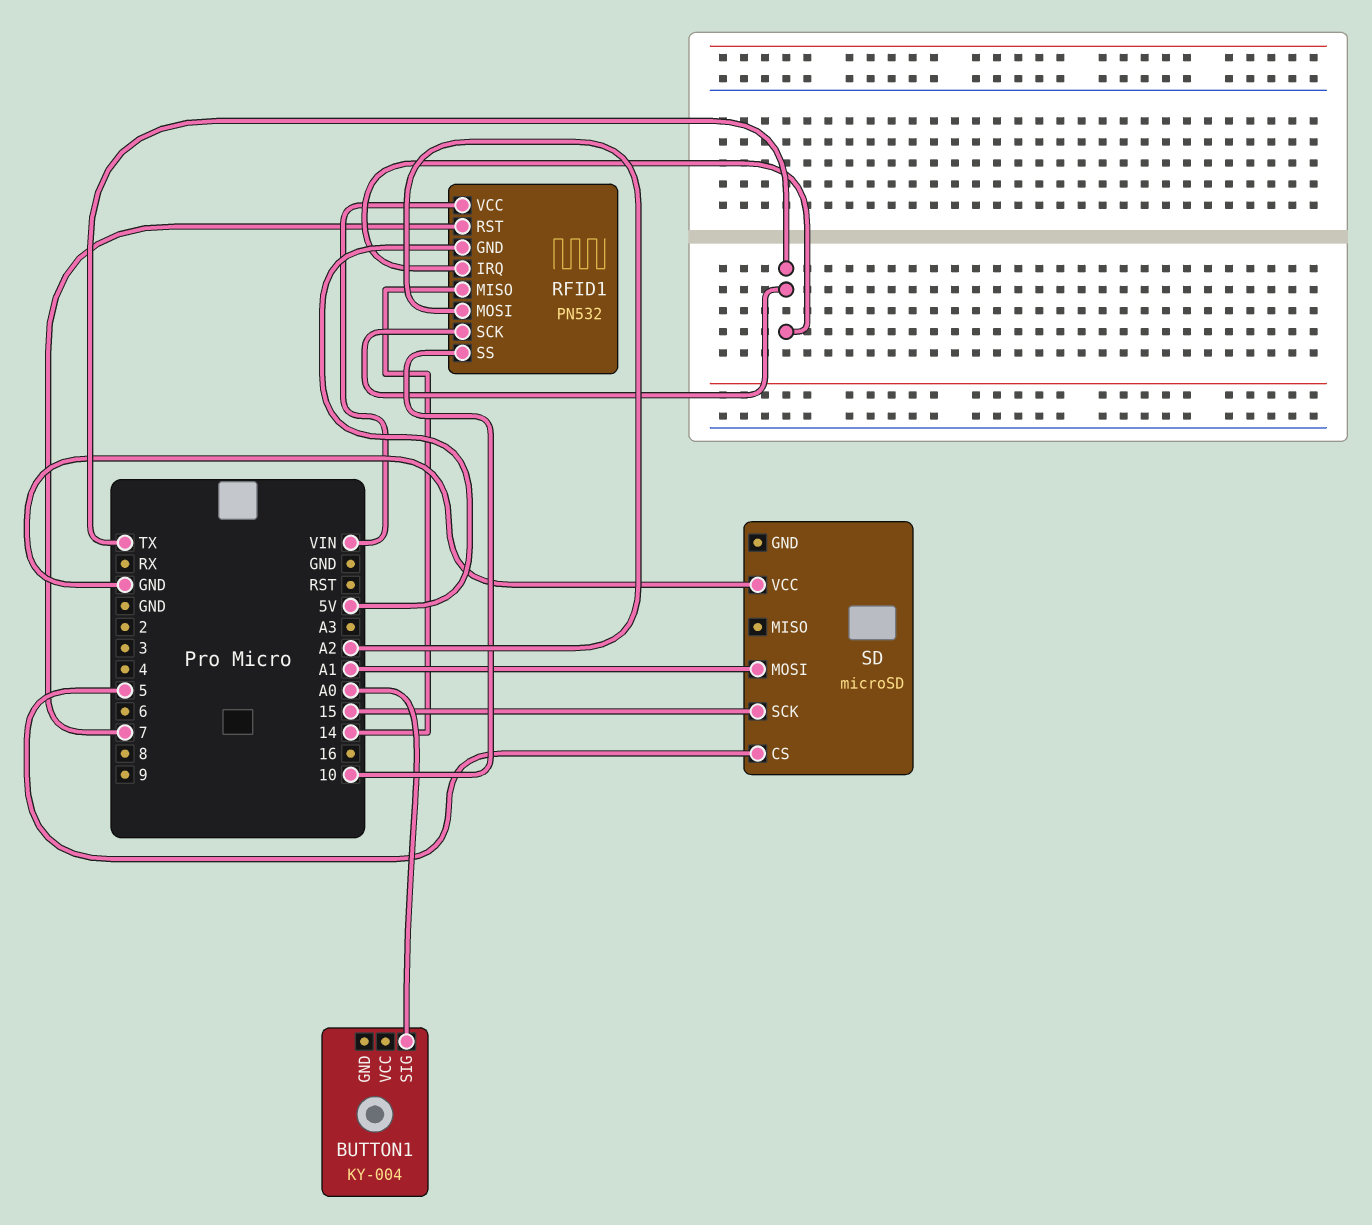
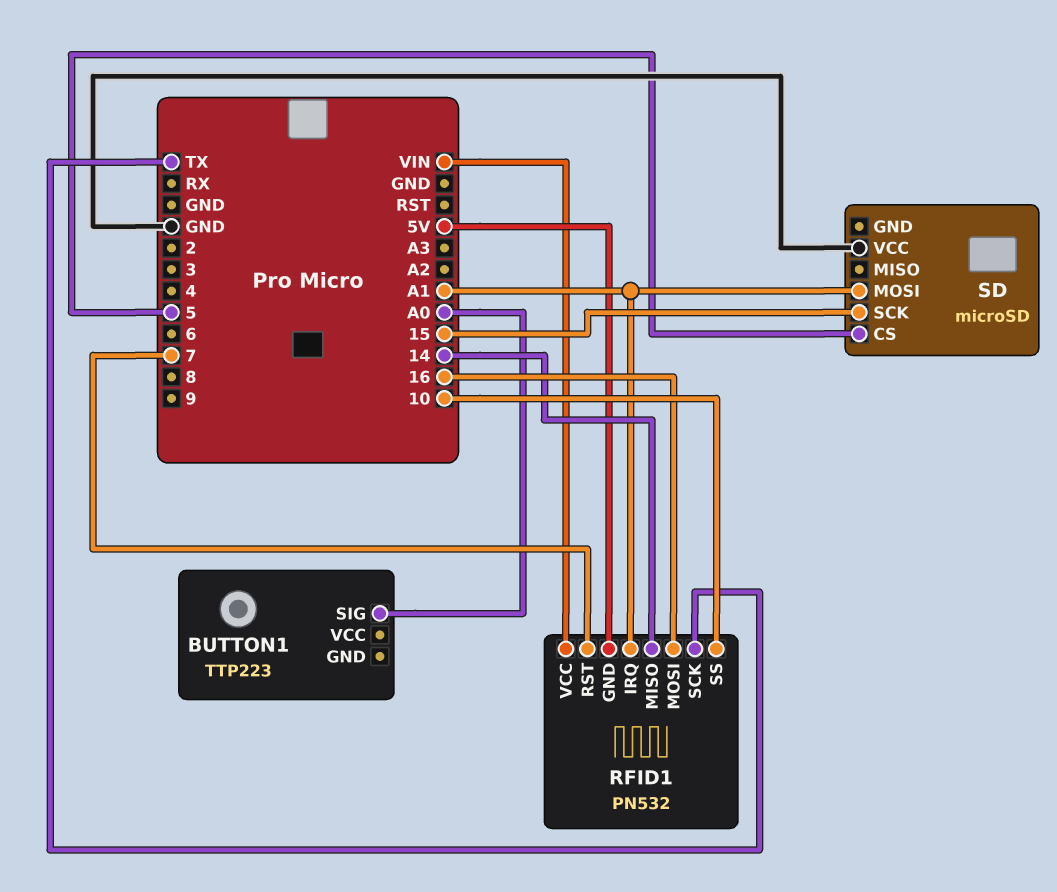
BUTTON1: KY-004 -> TTP223
RFID1 pin IRQ: TX -> A1
RFID1 pin MOSI: A2 -> 16

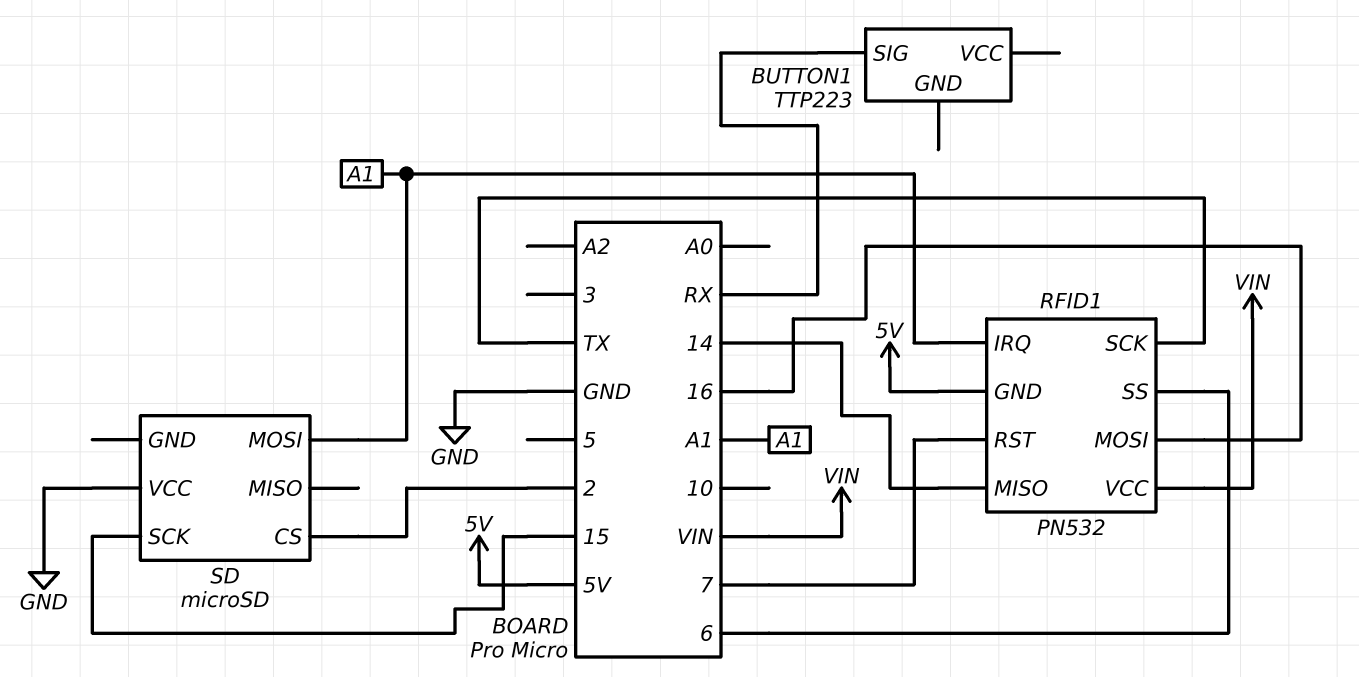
BUTTON1 pin SIG: A0 -> RX
RFID1 pin SS: 10 -> 6
SD pin CS: 5 -> 2

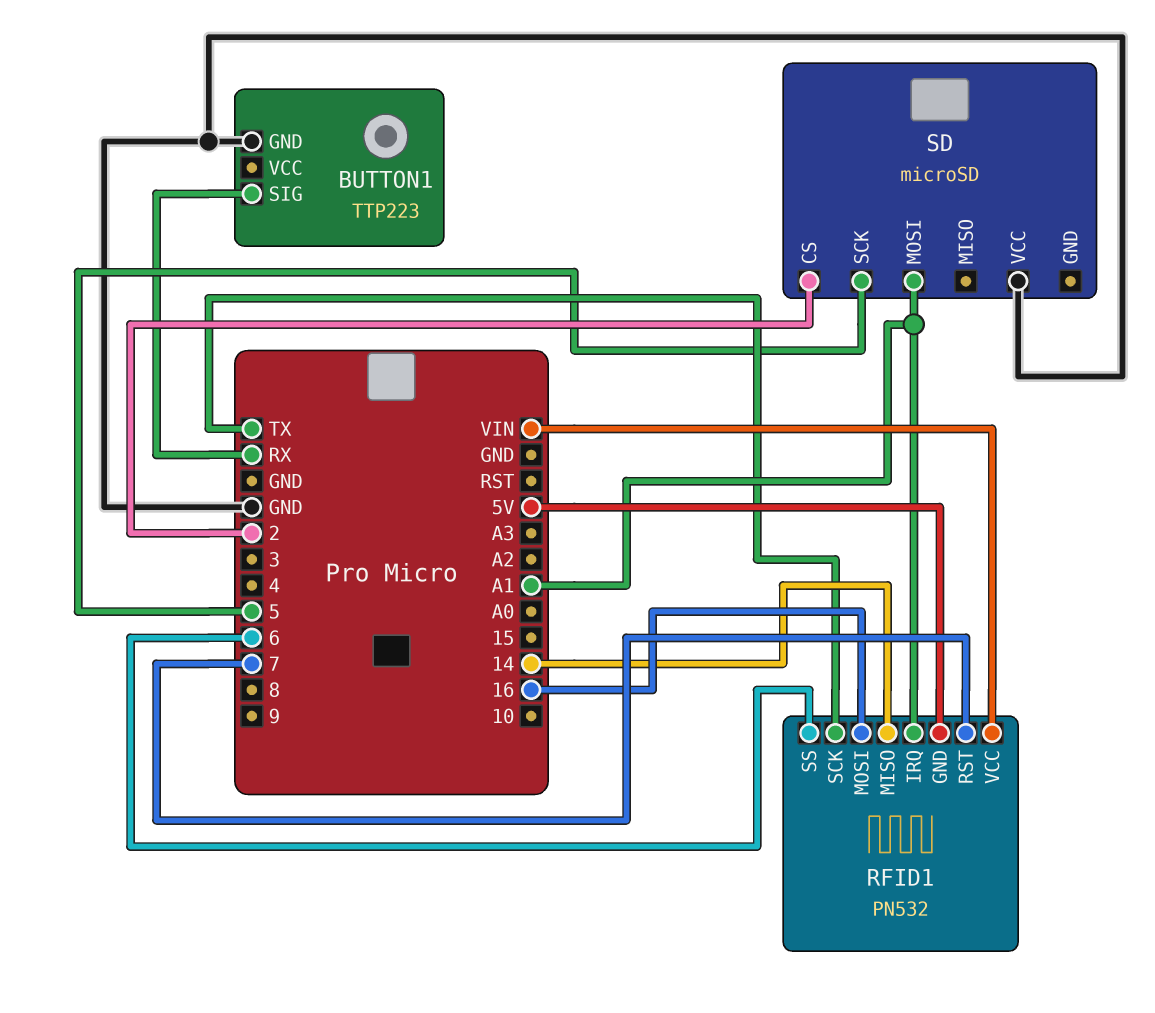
BUTTON1 pin GND: none -> GND
SD pin SCK: 15 -> 5

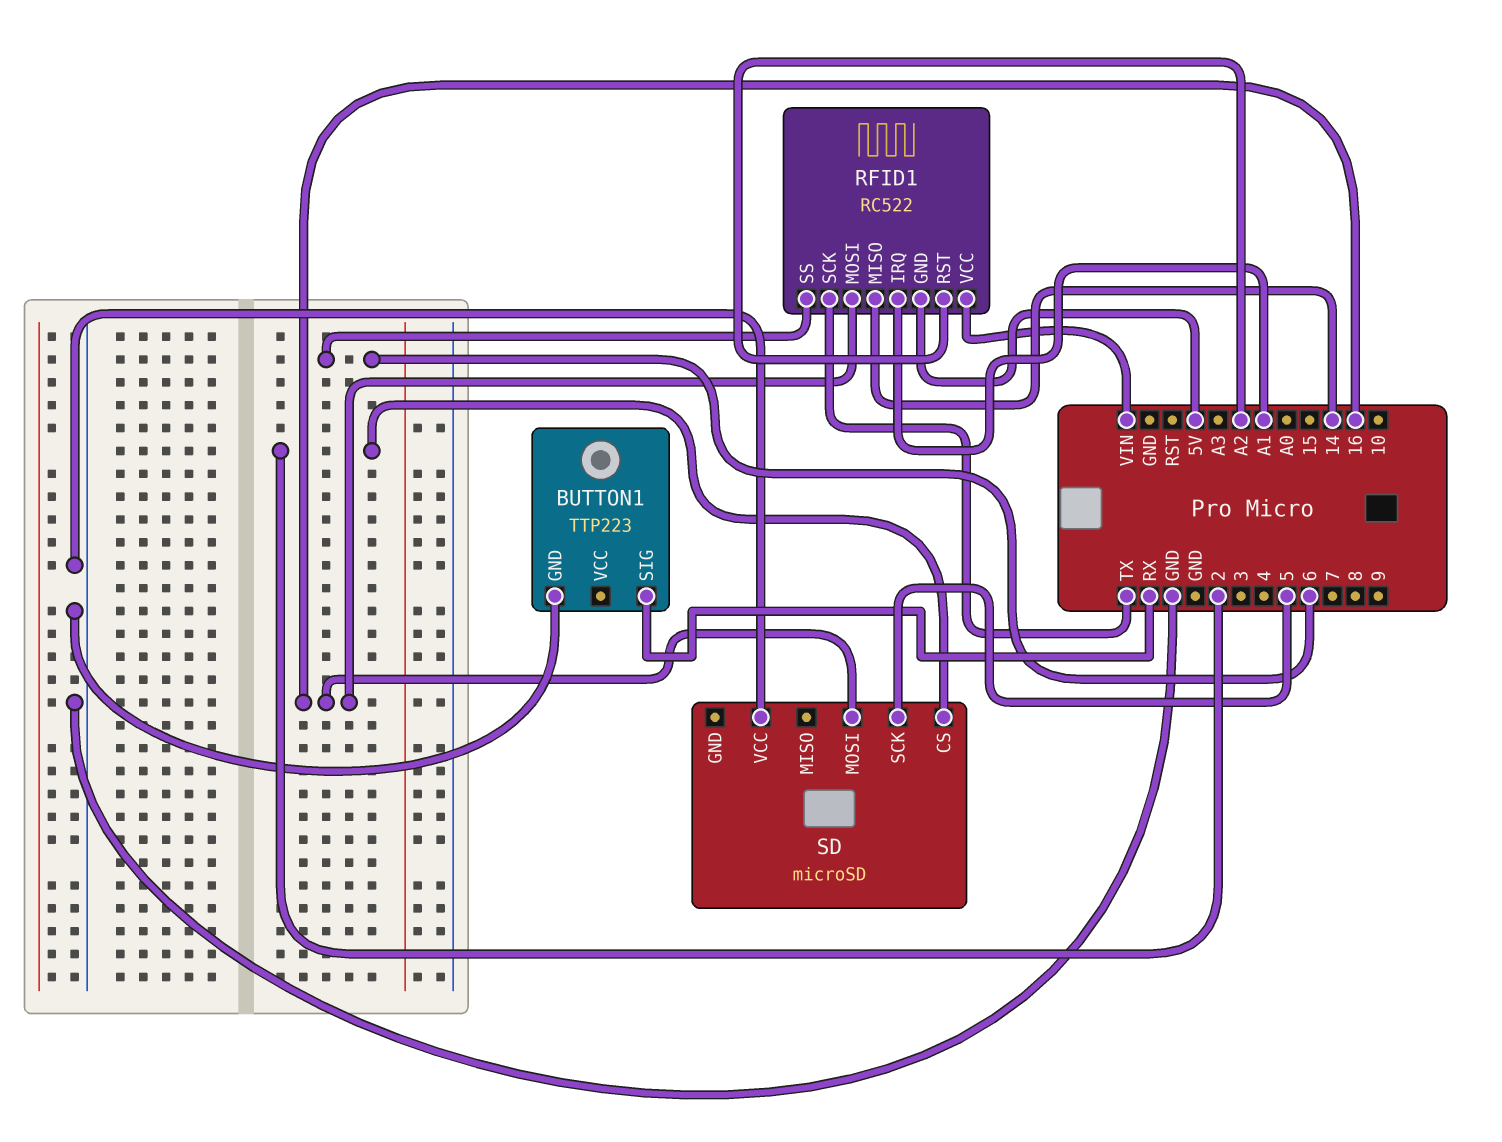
RFID1: PN532 -> RC522
RFID1 pin RST: 7 -> A2
SD pin MOSI: A1 -> 16

